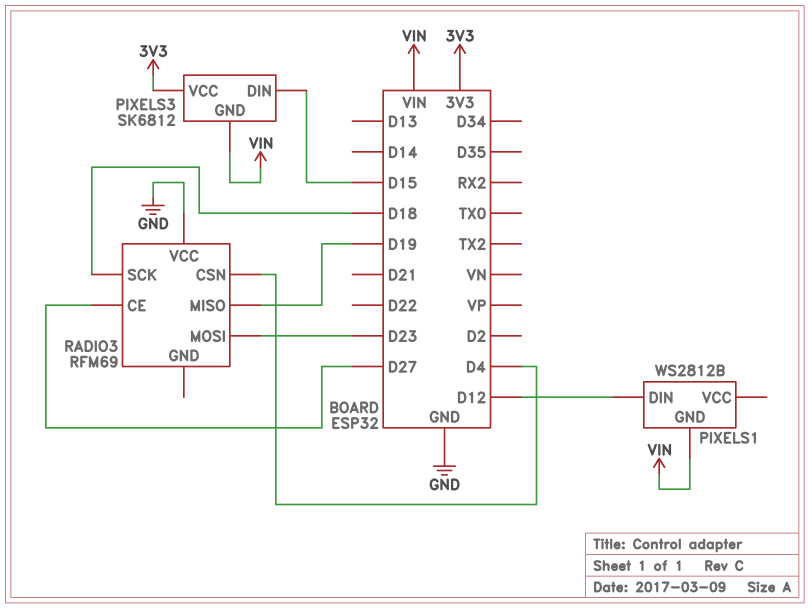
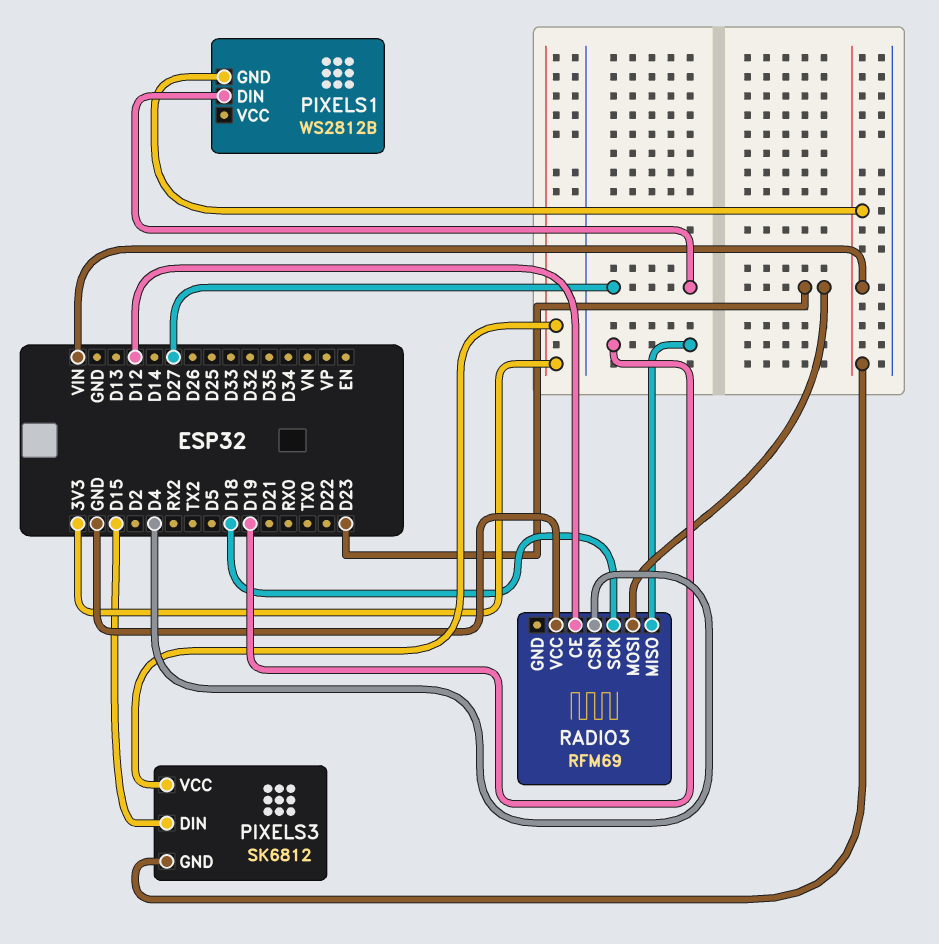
PIXELS1 pin DIN: D12 -> D27
RADIO3 pin CE: D27 -> D12

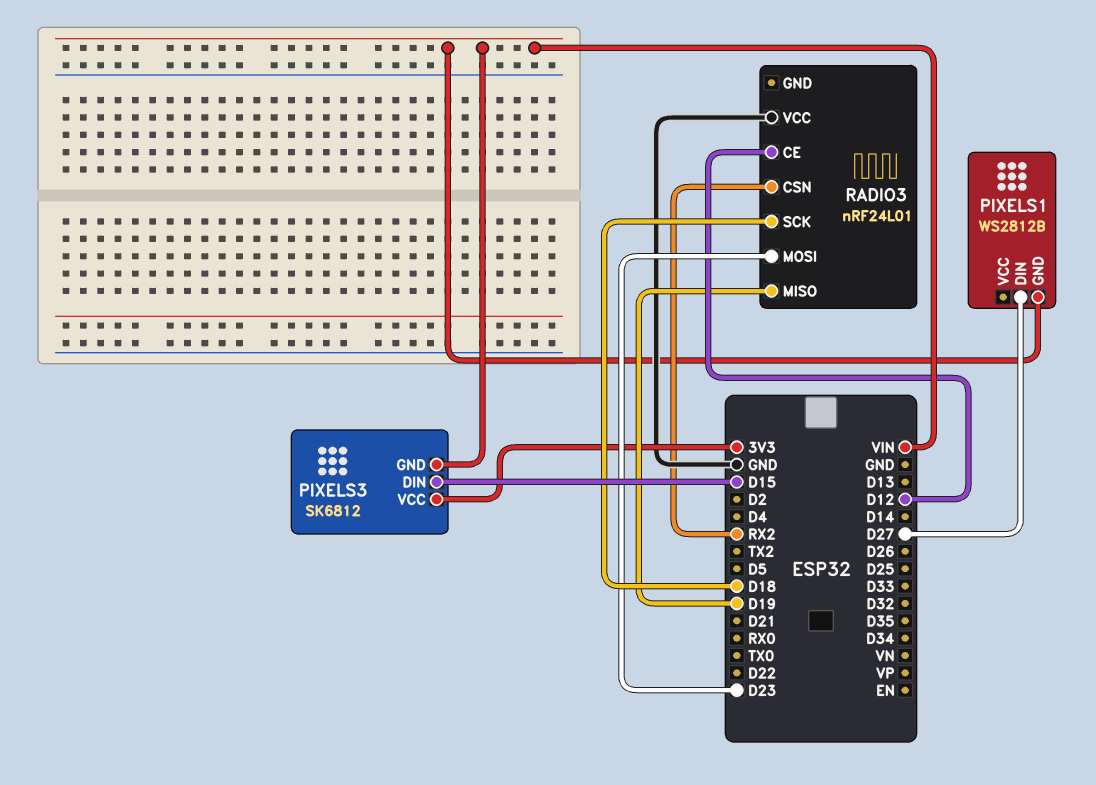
RADIO3: RFM69 -> nRF24L01
RADIO3 pin CSN: D4 -> RX2

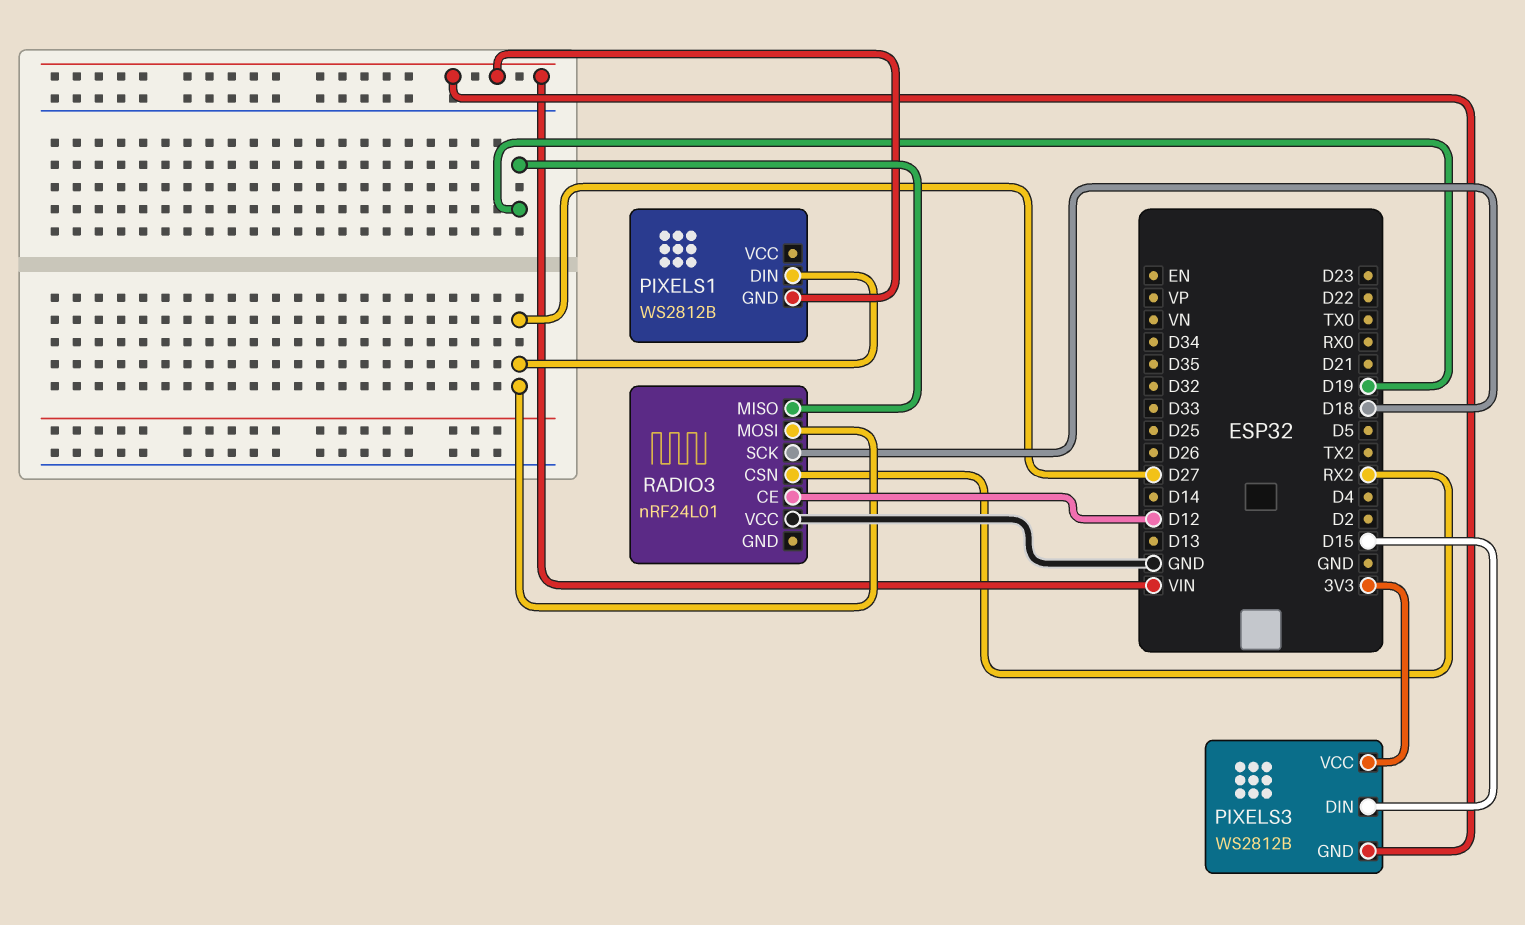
PIXELS3: SK6812 -> WS2812B
RADIO3 pin MOSI: D23 -> D27

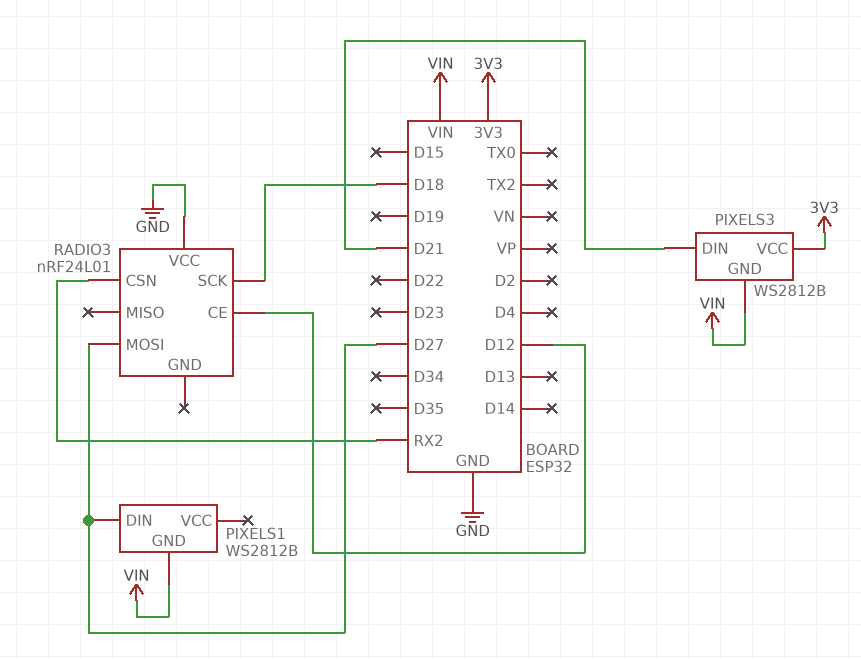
PIXELS3 pin DIN: D15 -> D21
RADIO3 pin MISO: D19 -> none

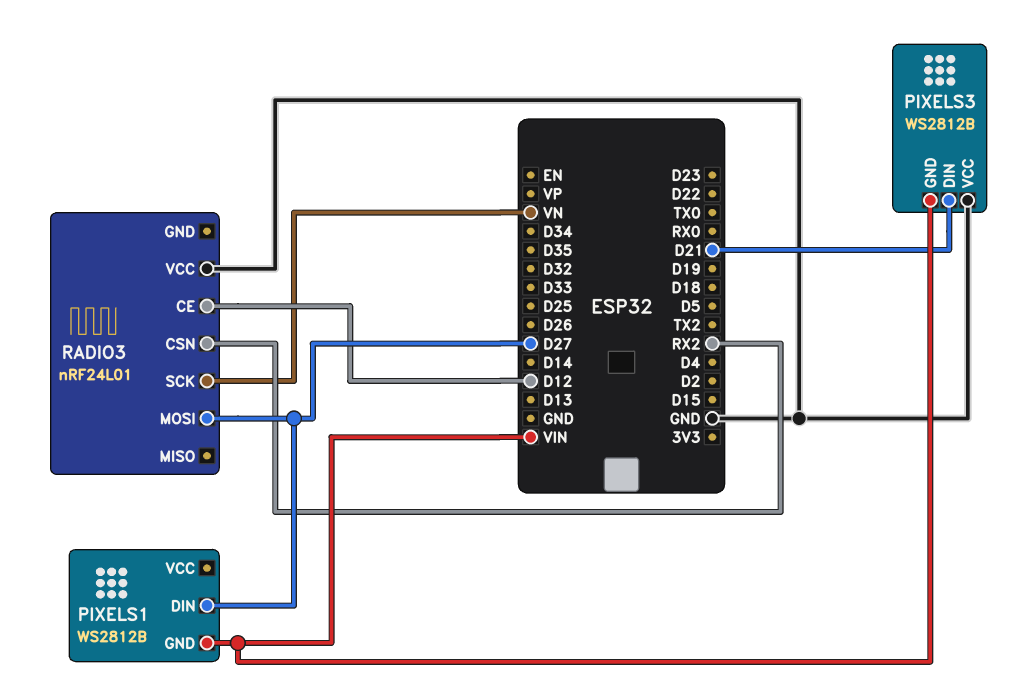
PIXELS3 pin VCC: 3V3 -> GND
RADIO3 pin SCK: D18 -> VN

